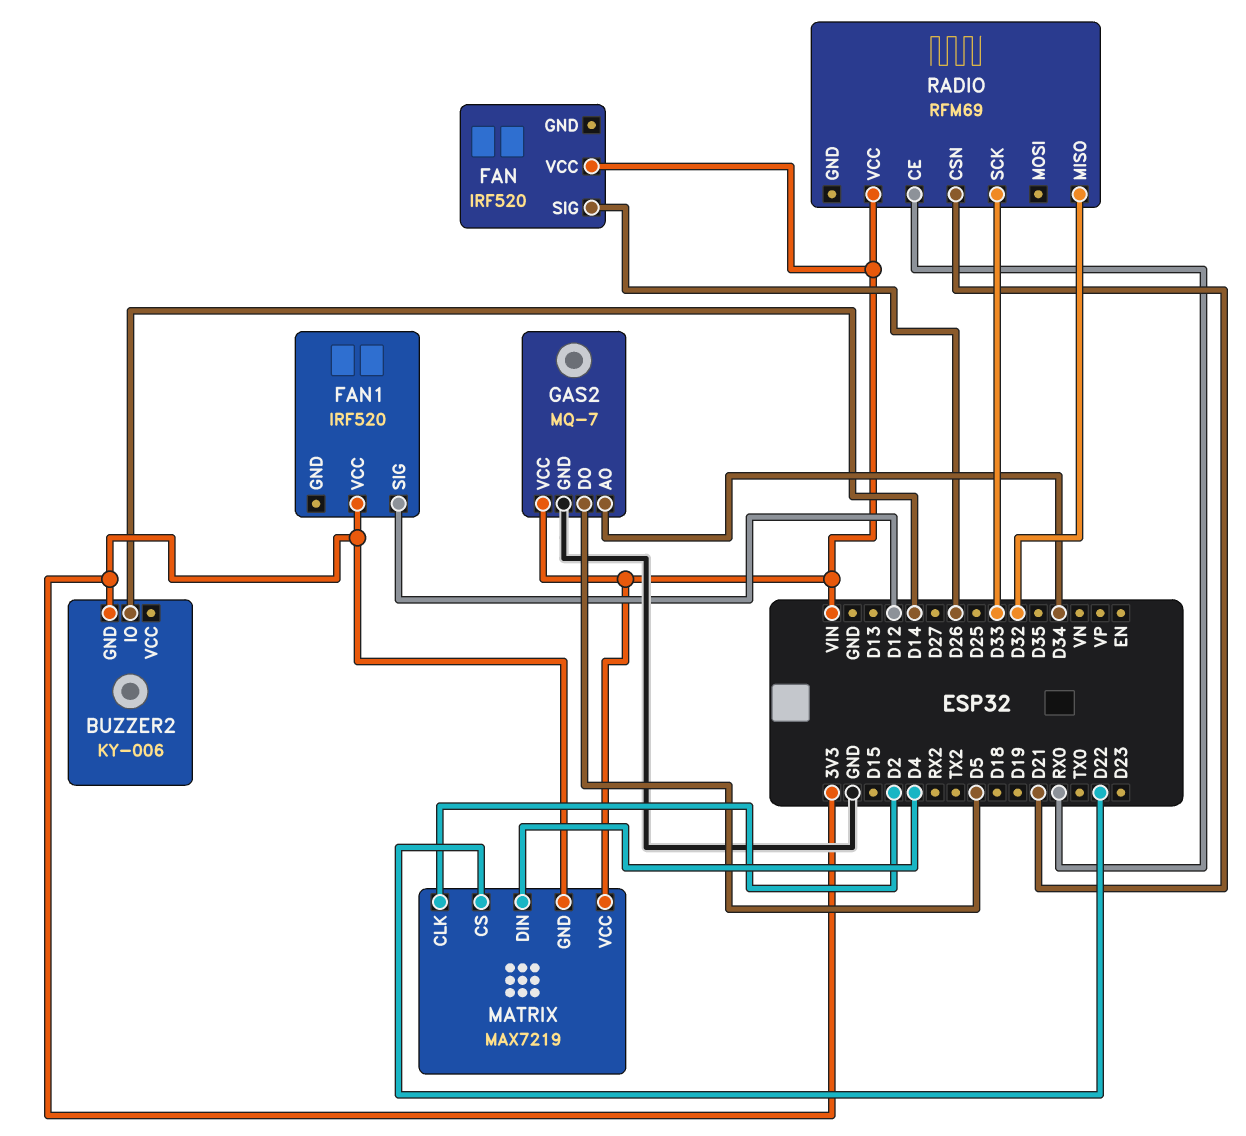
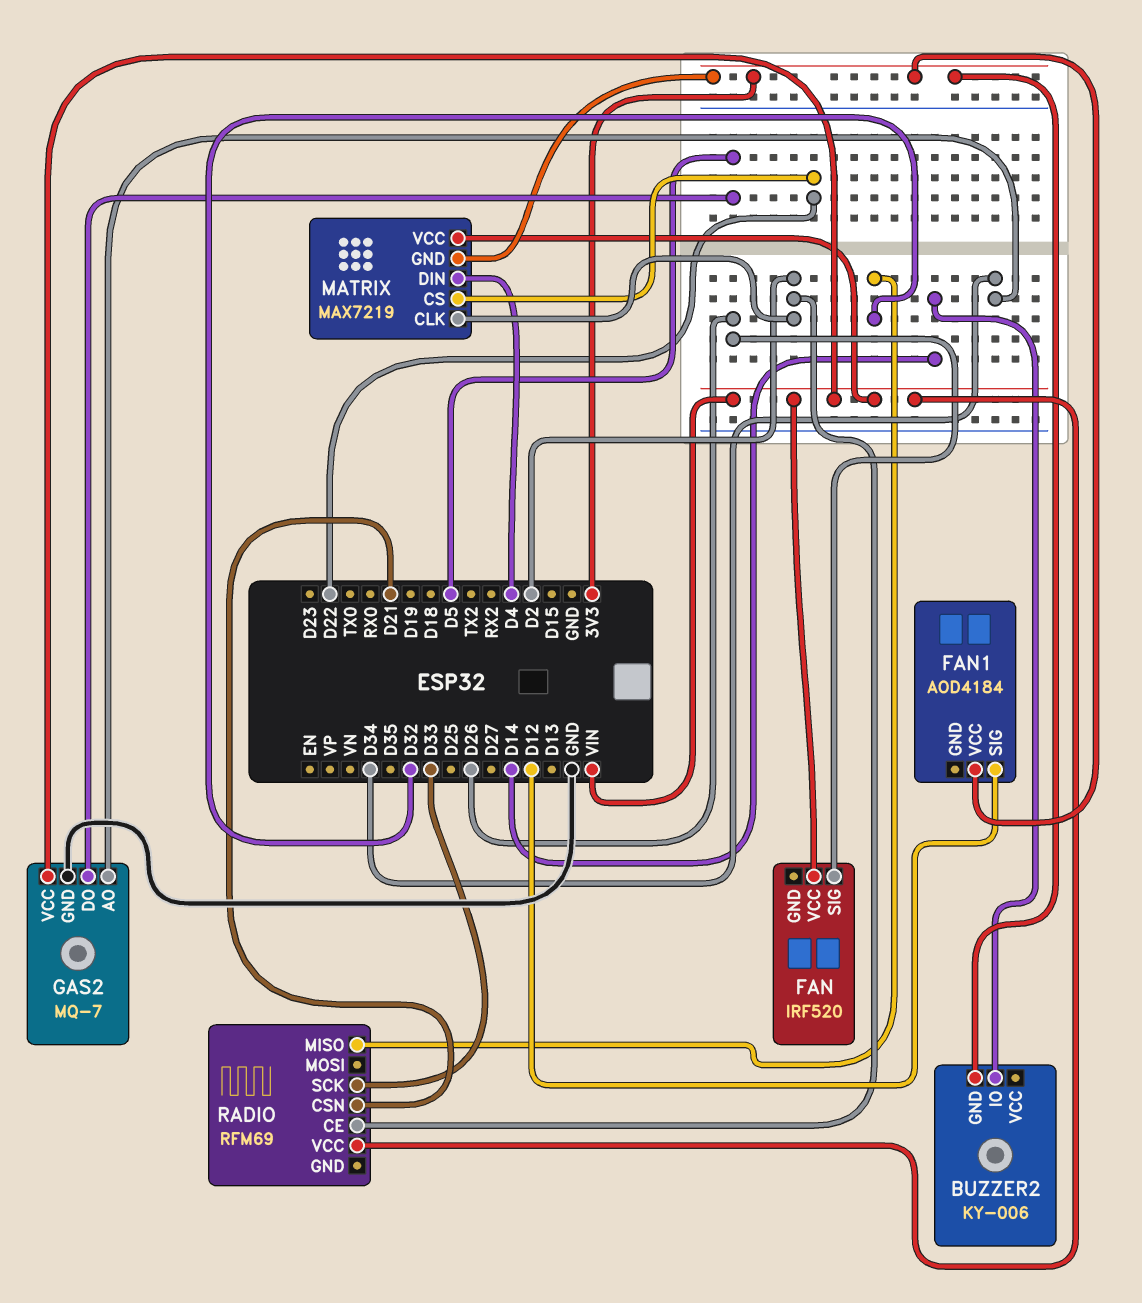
FAN1: IRF520 -> AOD4184
RADIO pin CE: RX0 -> D2

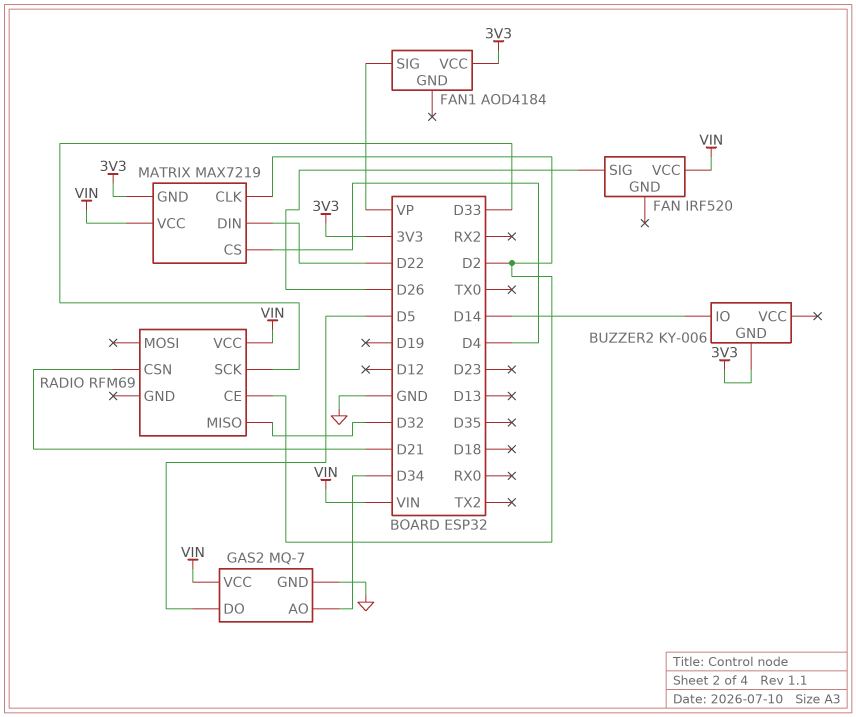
FAN1 pin SIG: D12 -> VP
MATRIX pin CS: D22 -> D4
MATRIX pin DIN: D4 -> D22

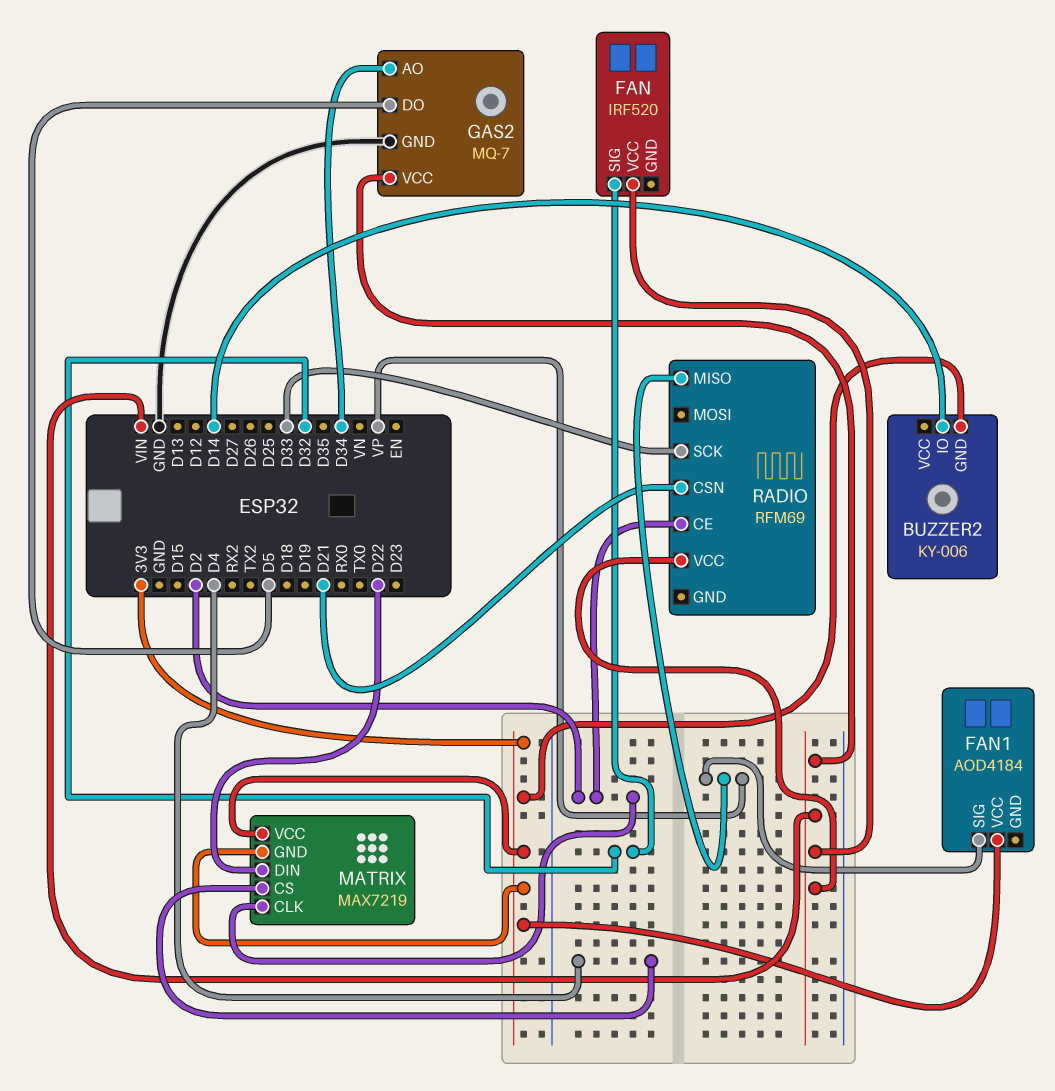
FAN pin SIG: D26 -> D32
MATRIX pin VCC: VIN -> 3V3
RADIO pin MISO: D32 -> VP

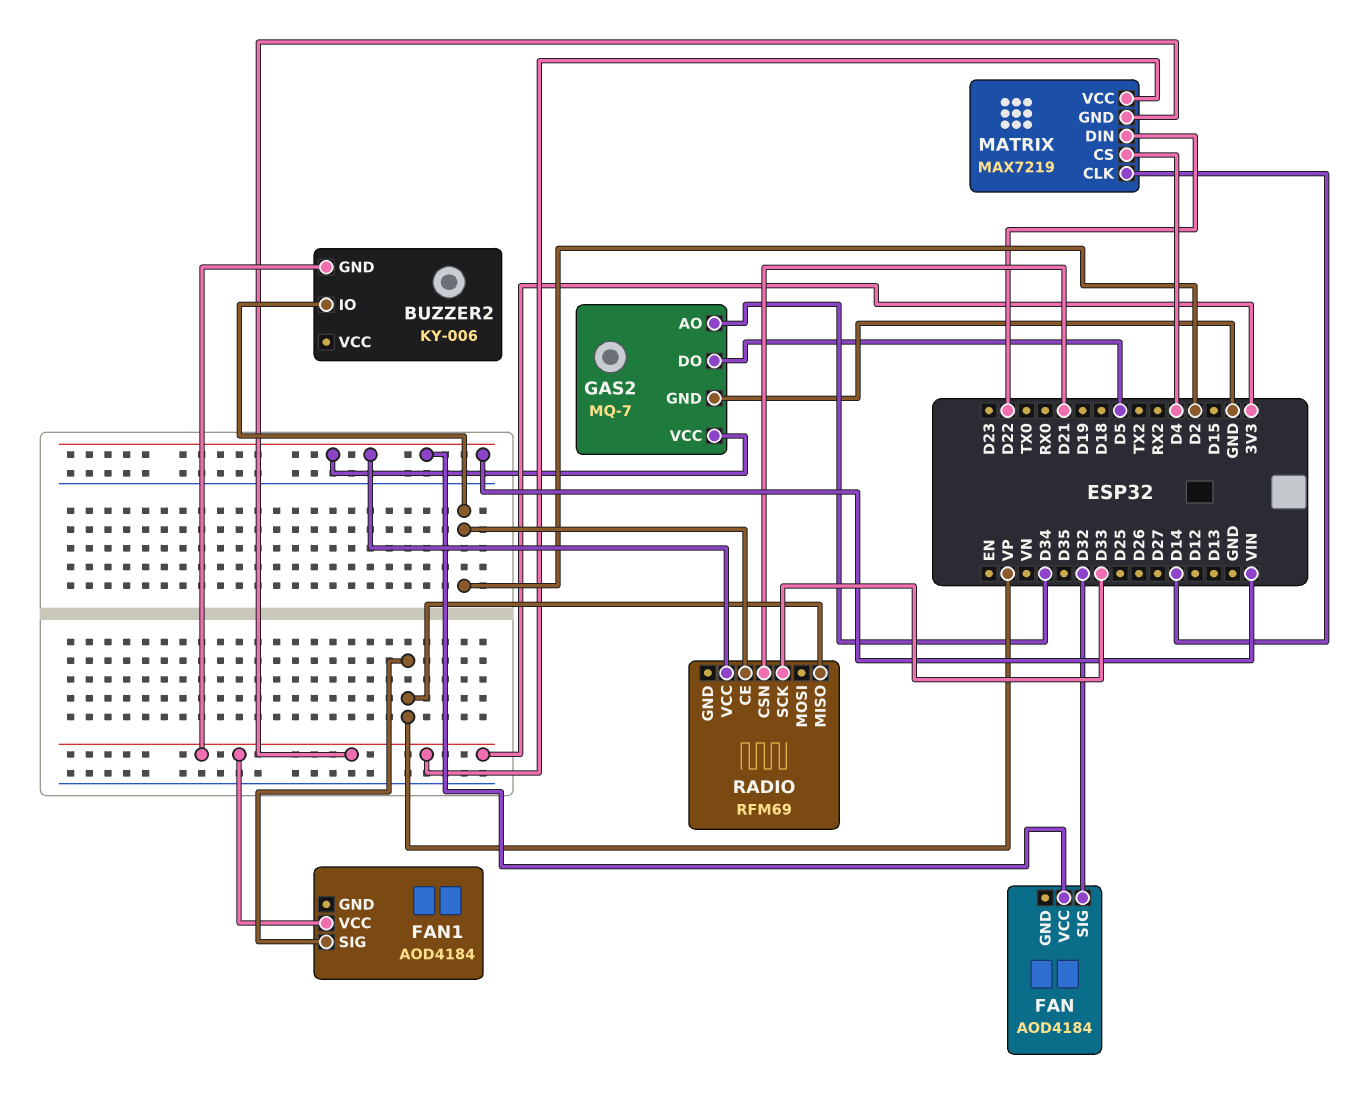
BUZZER2 pin IO: D14 -> D2
FAN: IRF520 -> AOD4184
MATRIX pin CLK: D2 -> D14

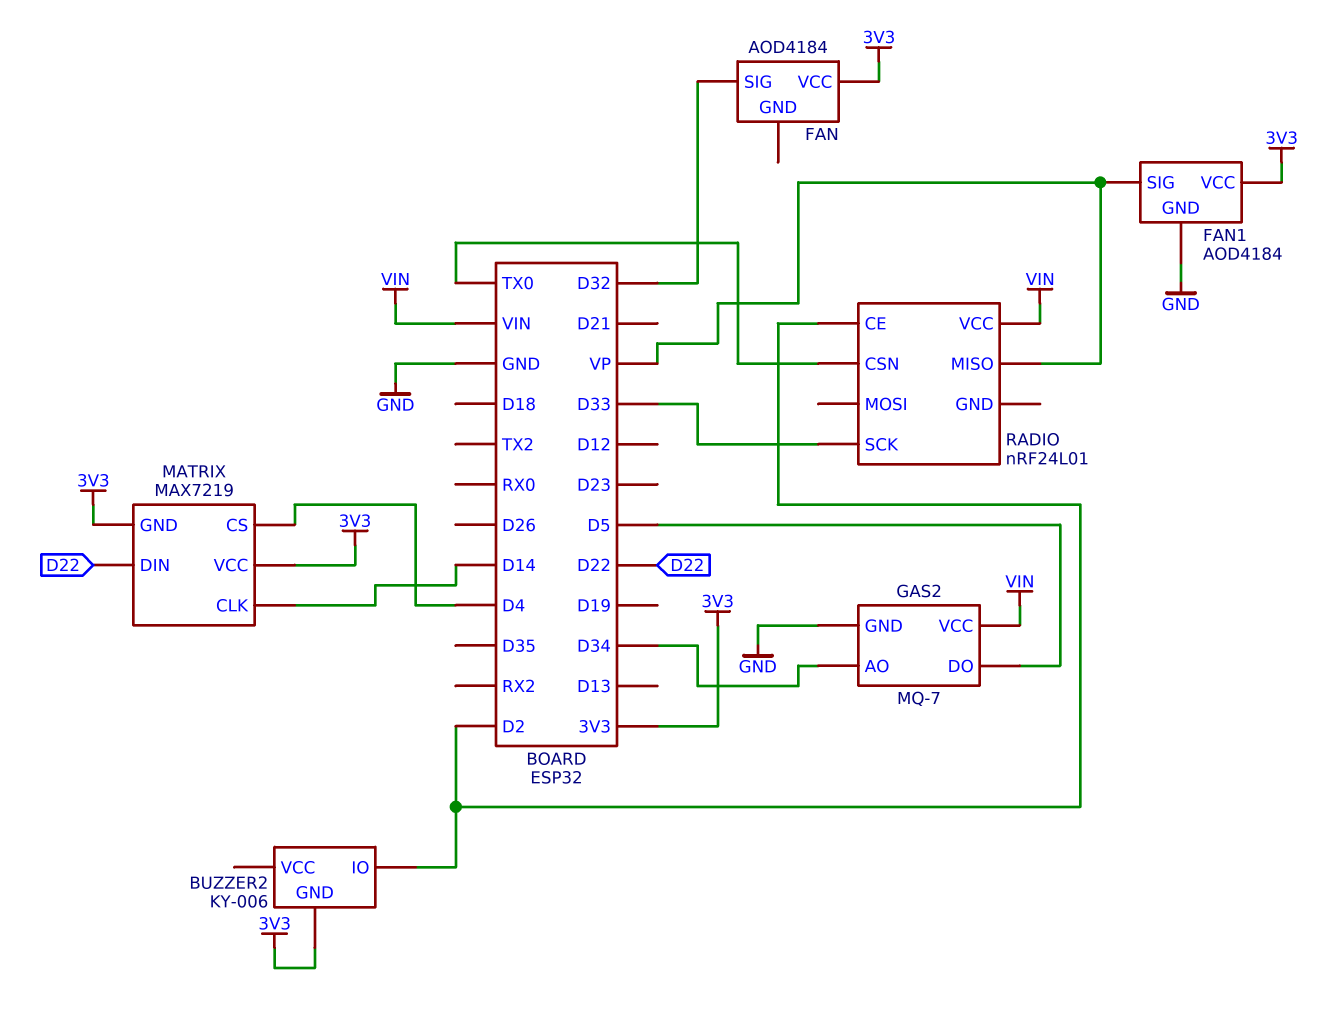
FAN pin VCC: VIN -> 3V3
FAN1 pin GND: none -> GND
RADIO: RFM69 -> nRF24L01
RADIO pin CSN: D21 -> TX0

